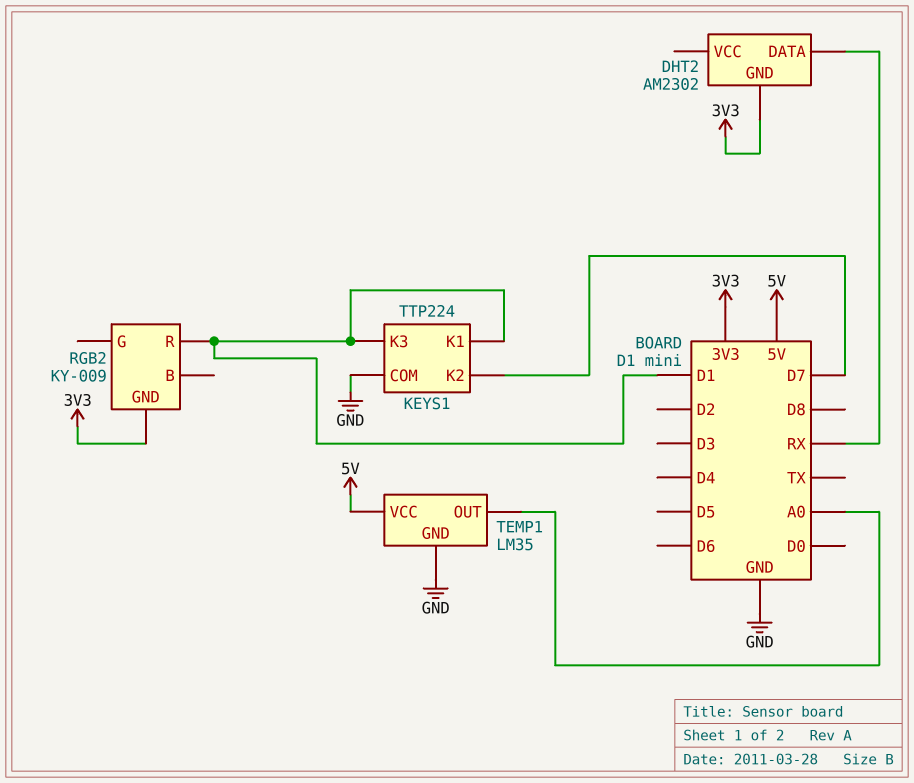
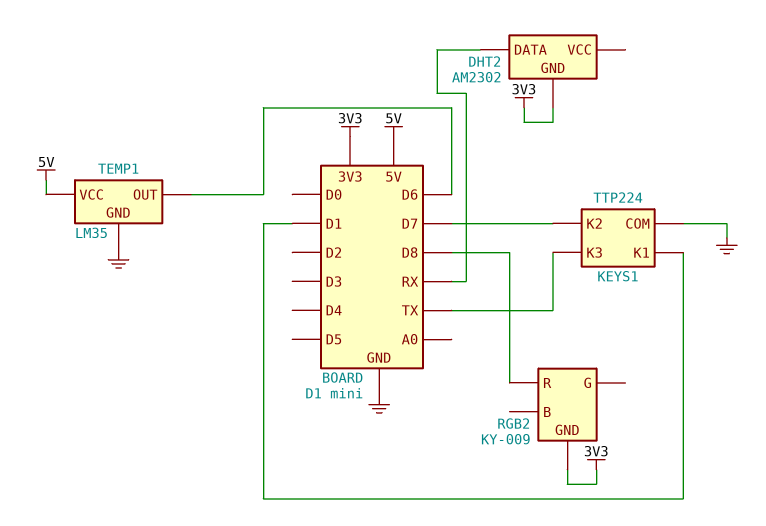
KEYS1 pin K3: D1 -> TX
RGB2 pin R: D1 -> D8
TEMP1 pin OUT: A0 -> D6

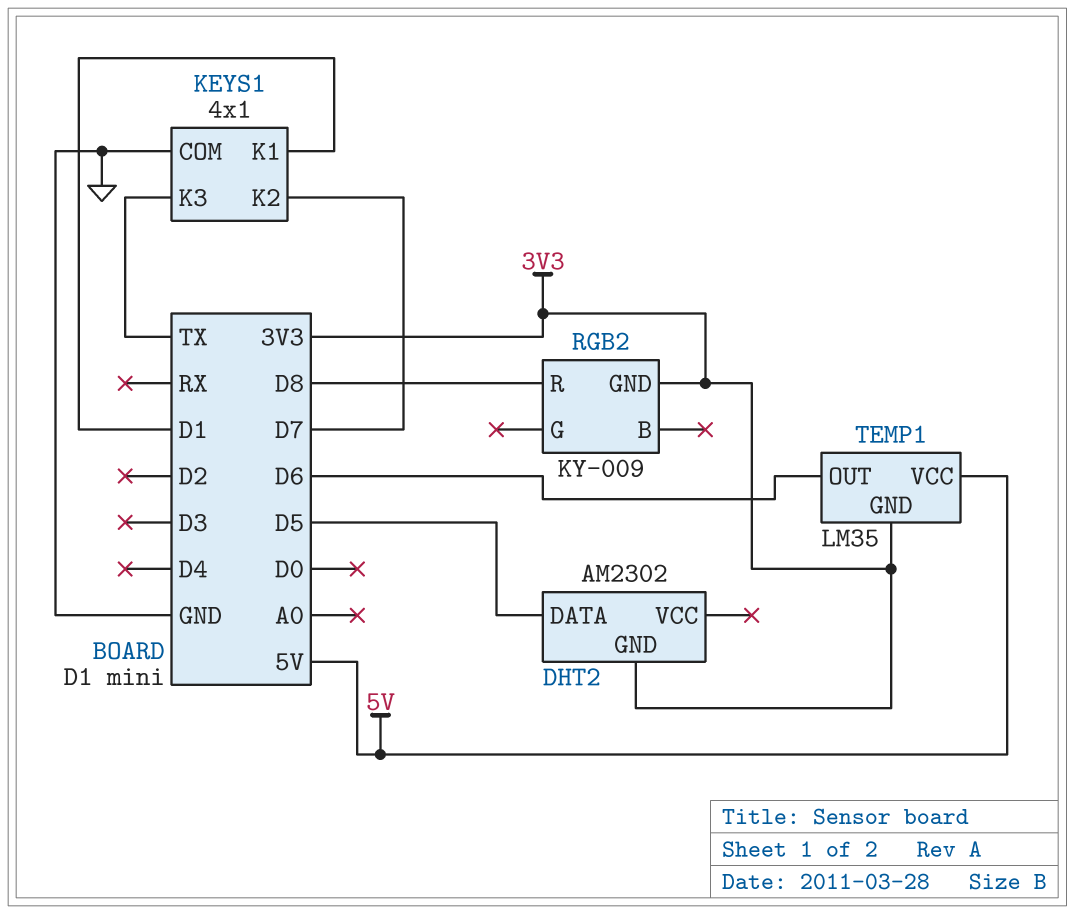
DHT2 pin DATA: RX -> D5
KEYS1: TTP224 -> 4x1
TEMP1 pin GND: GND -> 3V3

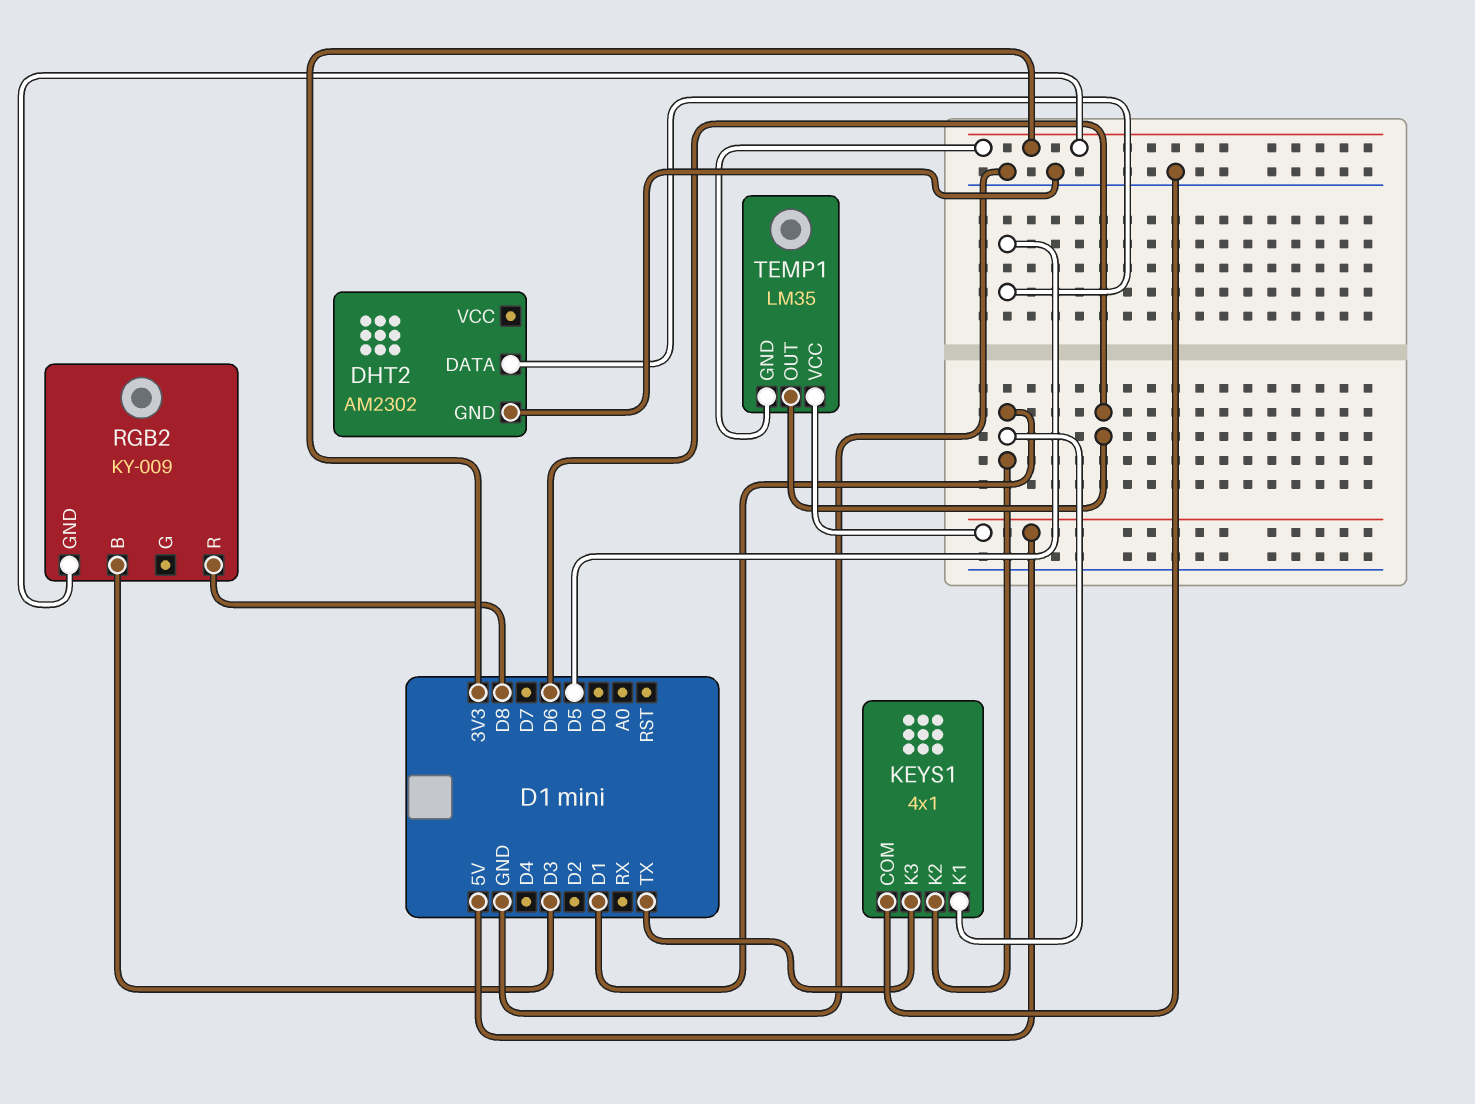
DHT2 pin GND: 3V3 -> GND
KEYS1 pin K2: D7 -> D1
RGB2 pin B: none -> D3

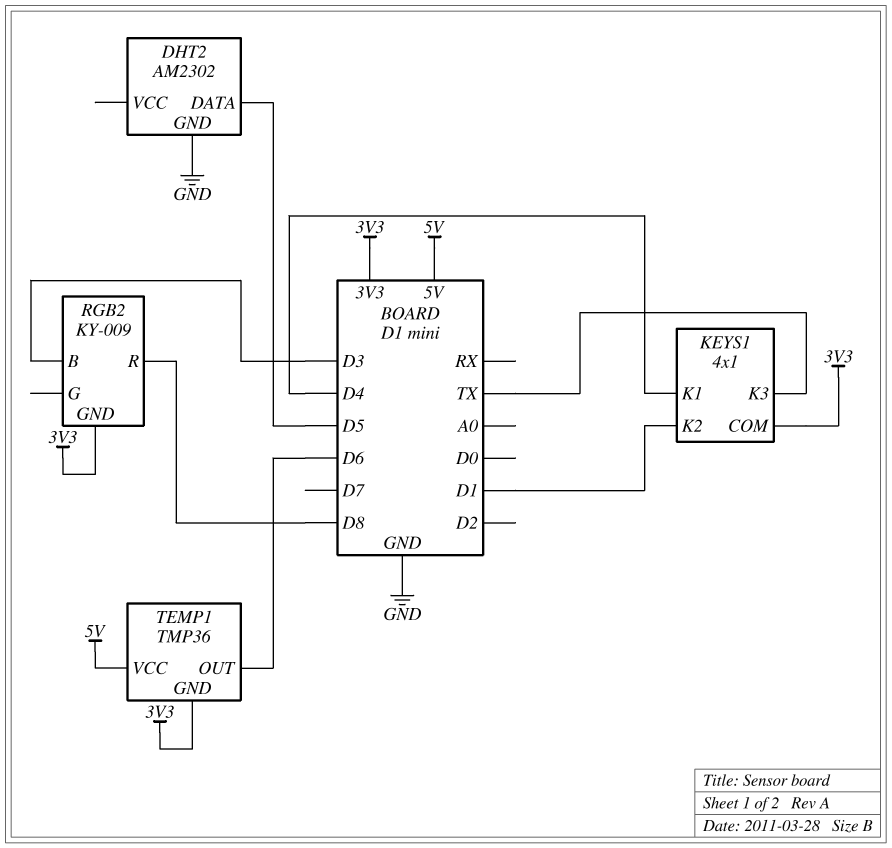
KEYS1 pin COM: GND -> 3V3
KEYS1 pin K1: D1 -> D4
TEMP1: LM35 -> TMP36

